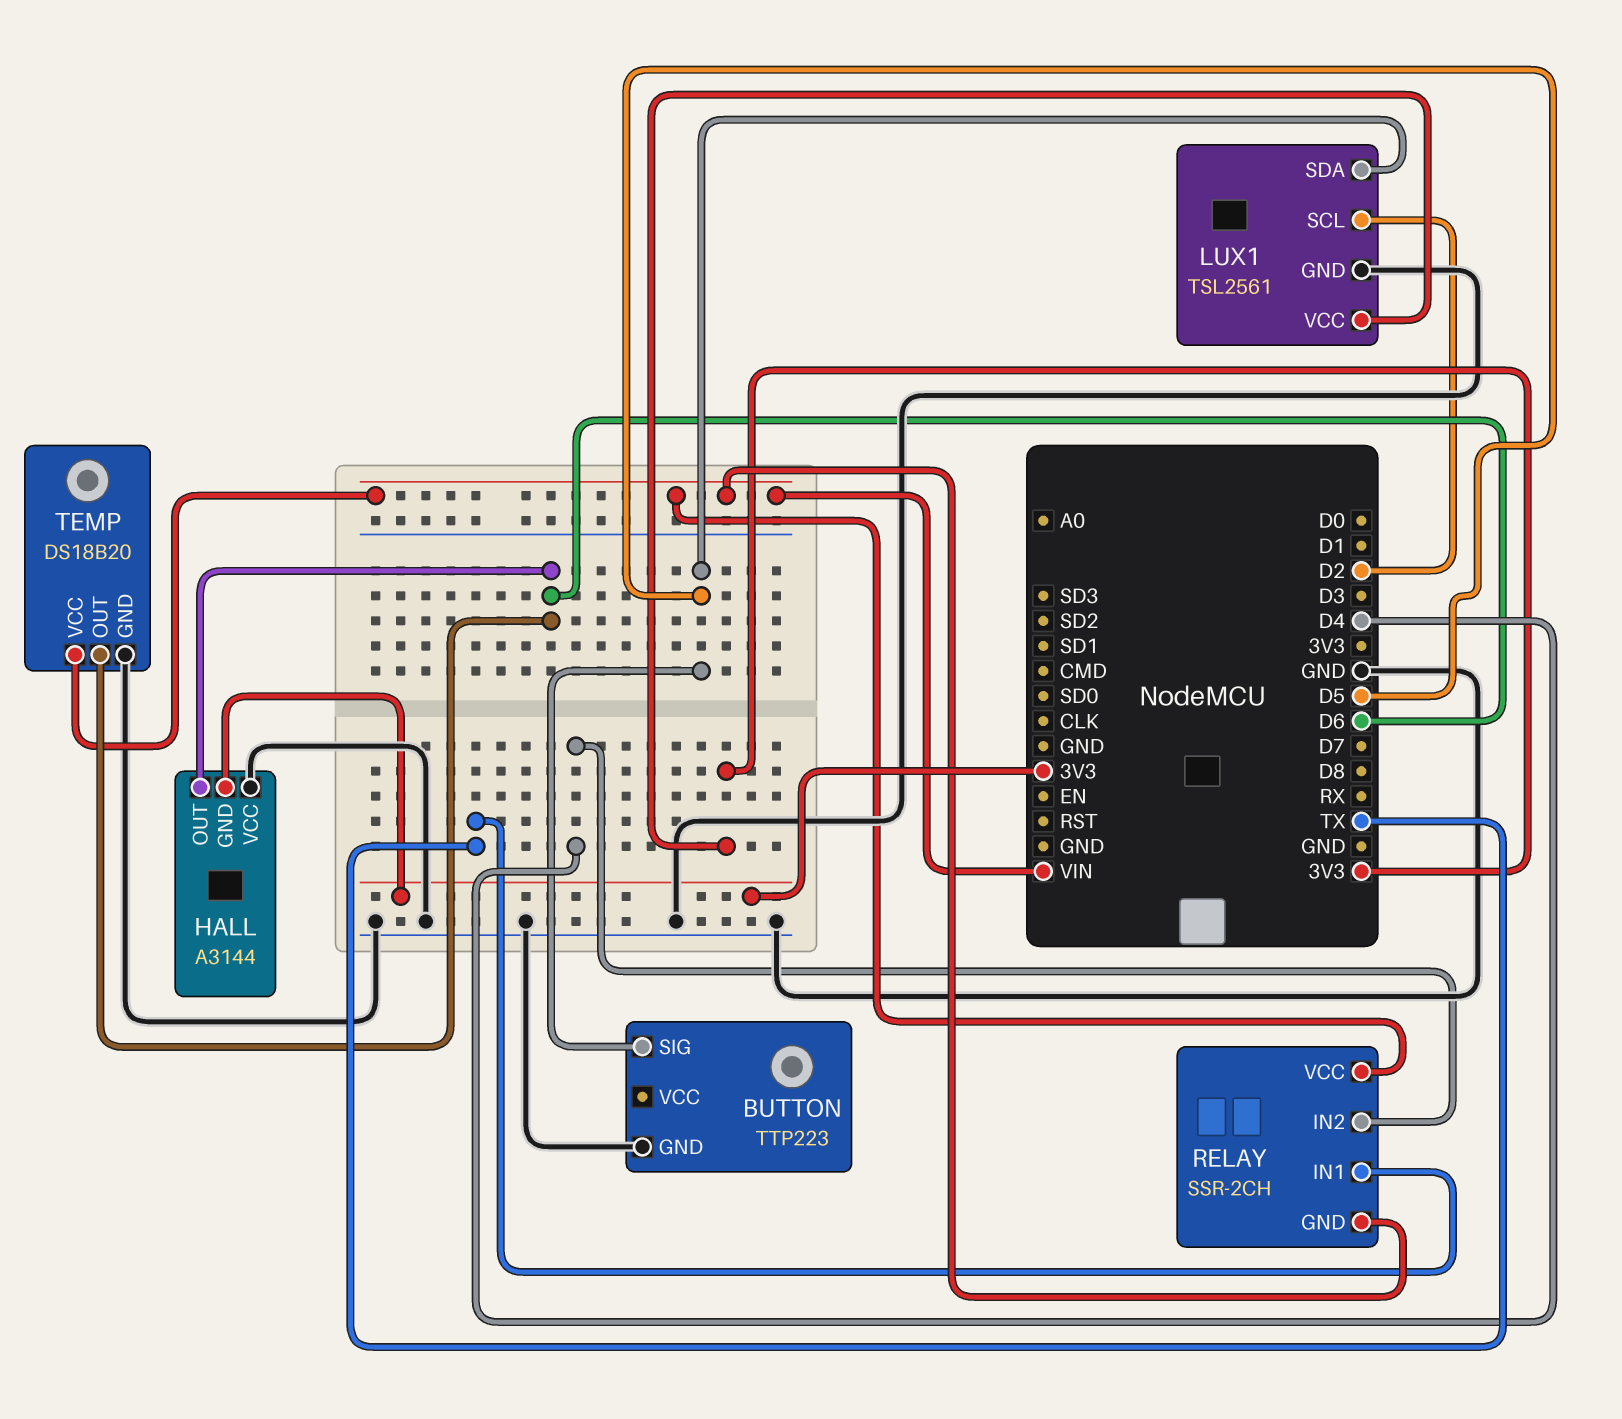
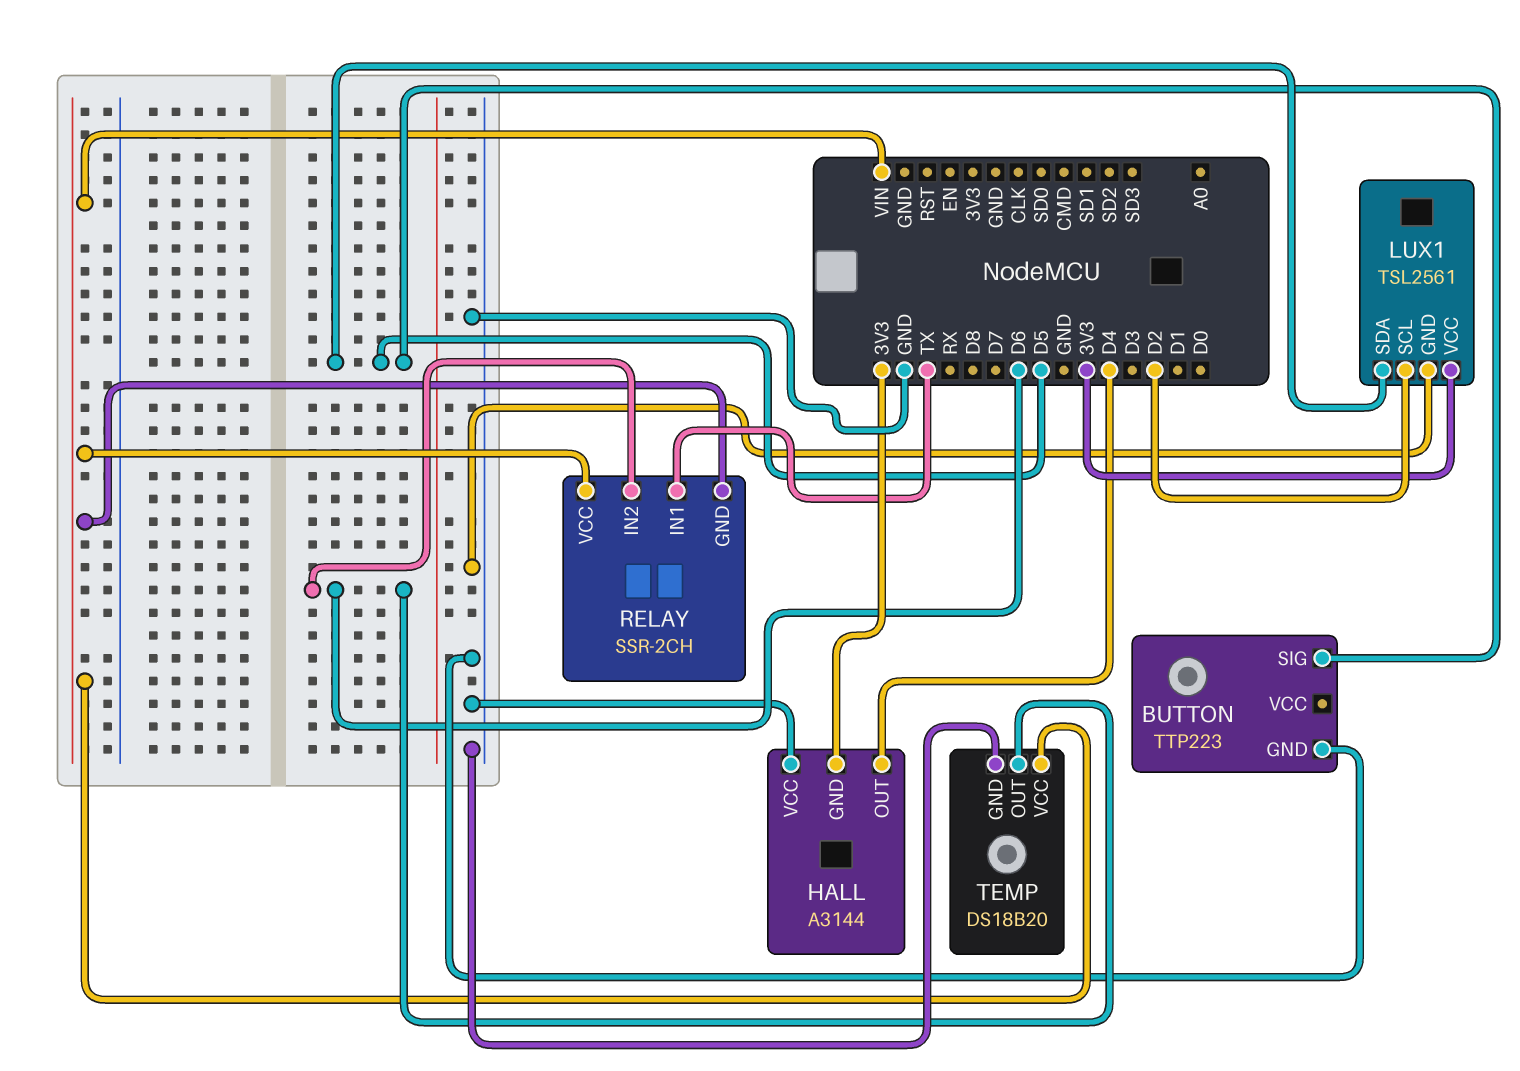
HALL pin OUT: D6 -> D4
RELAY pin IN2: D4 -> D6

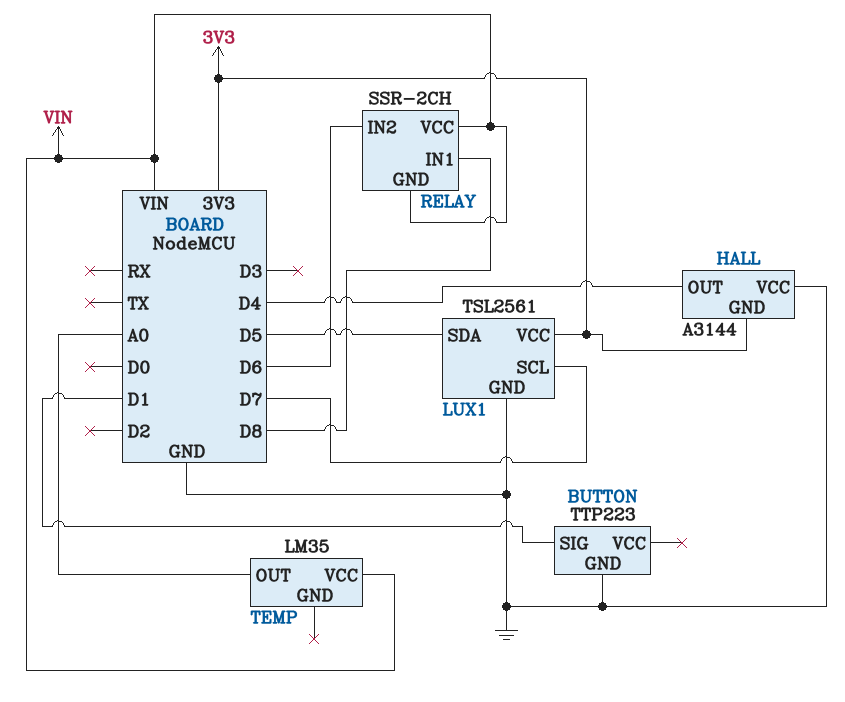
BUTTON pin SIG: D5 -> D1
LUX1 pin SCL: D2 -> D7
RELAY pin IN1: TX -> D8
TEMP: DS18B20 -> LM35
TEMP pin GND: GND -> none
TEMP pin OUT: D6 -> A0

